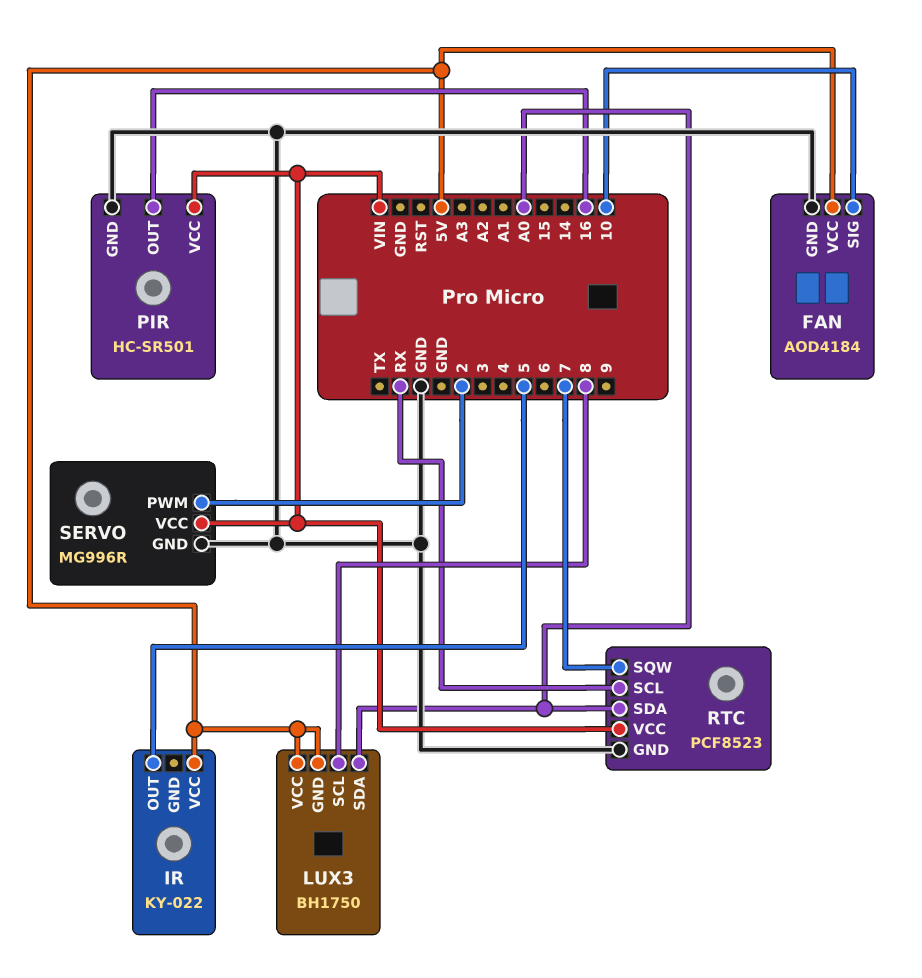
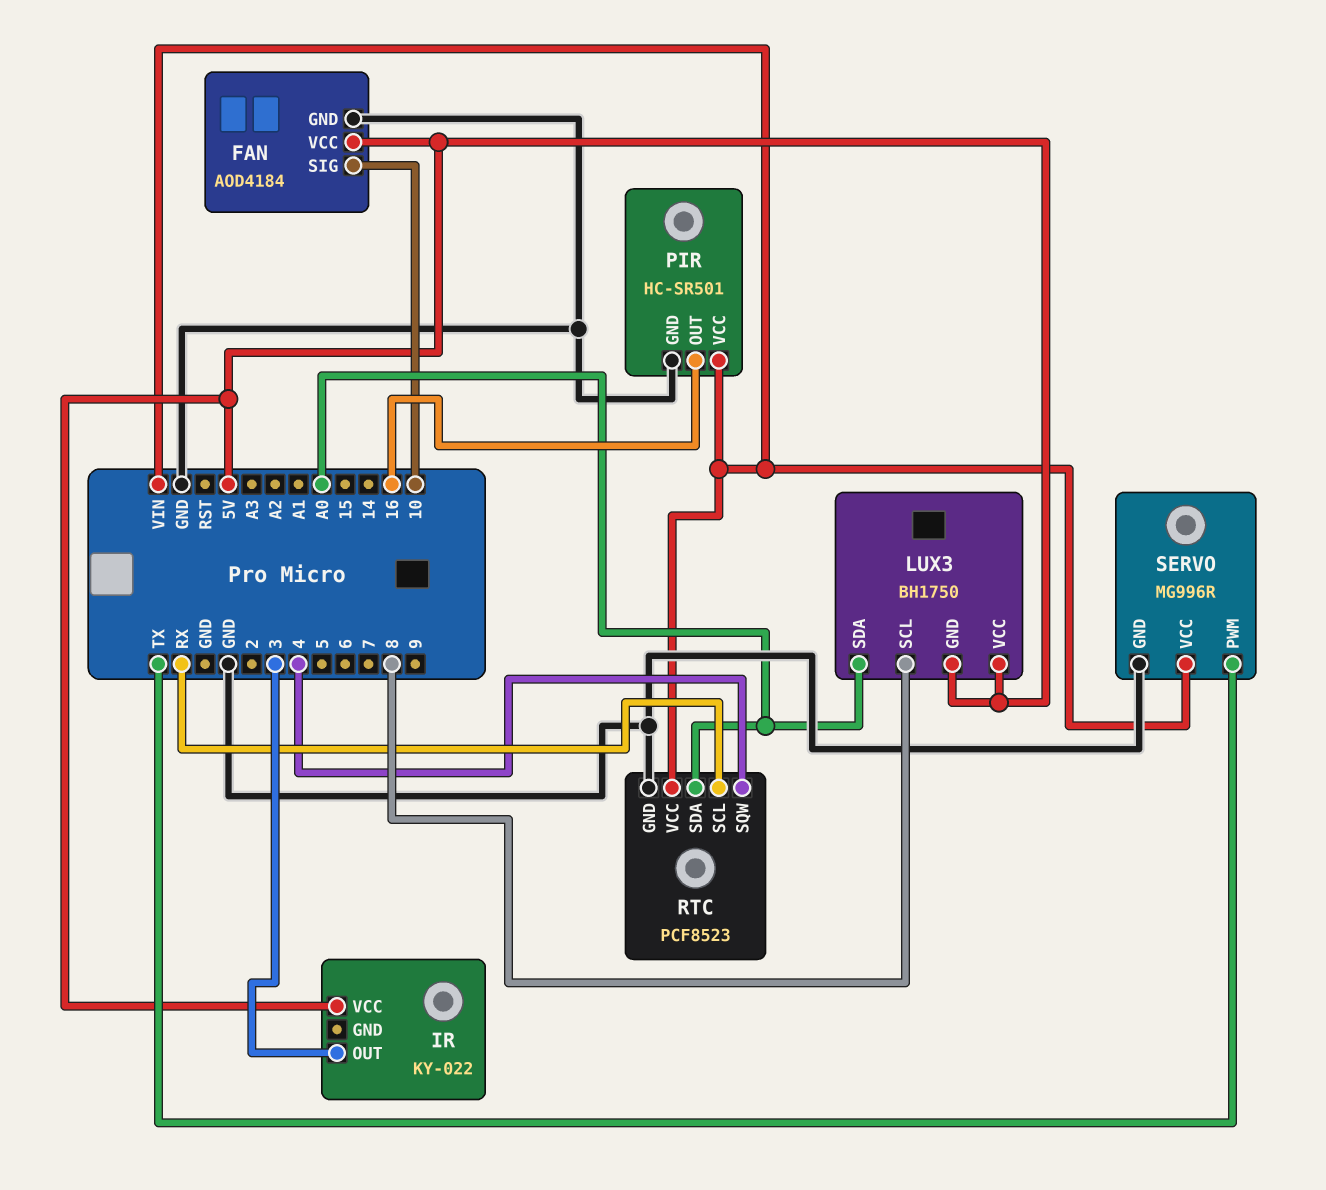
IR pin OUT: 5 -> 3
RTC pin SQW: 7 -> 4
SERVO pin PWM: 2 -> TX

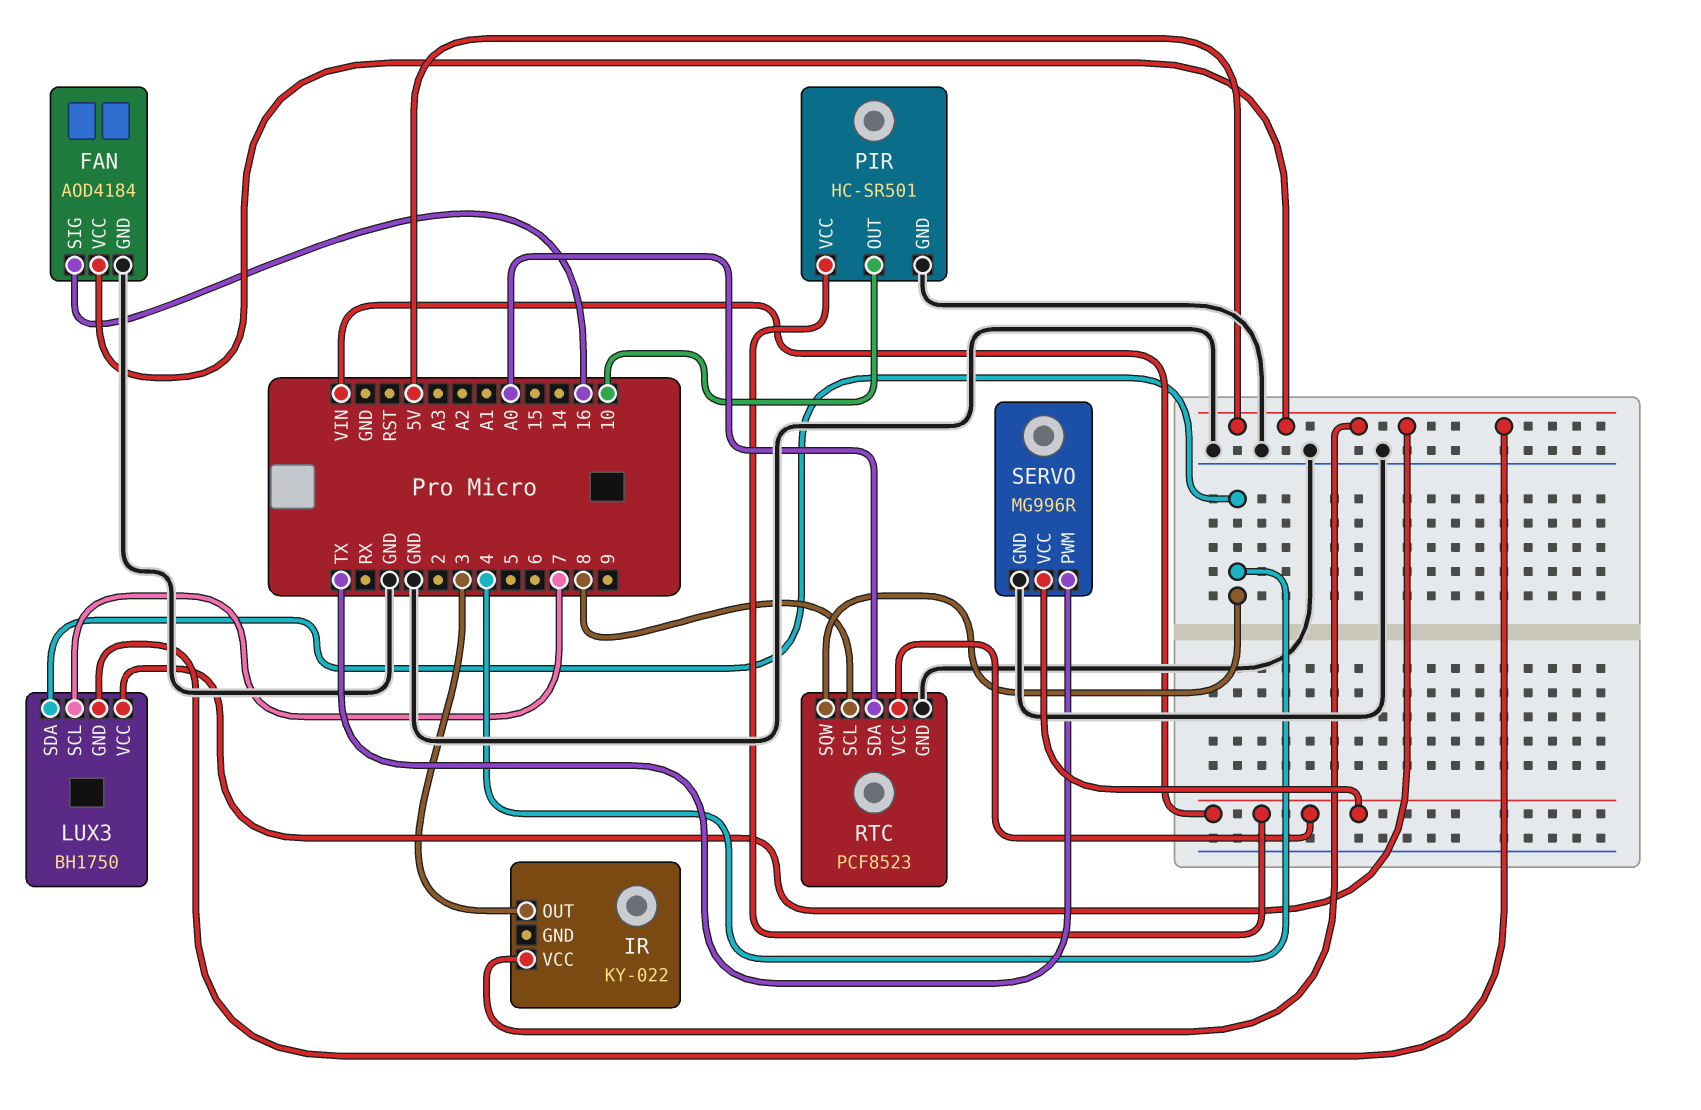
FAN pin SIG: 10 -> 16
LUX3 pin SCL: 8 -> 7
LUX3 pin SDA: A0 -> 4
PIR pin OUT: 16 -> 10
RTC pin SCL: RX -> 8

